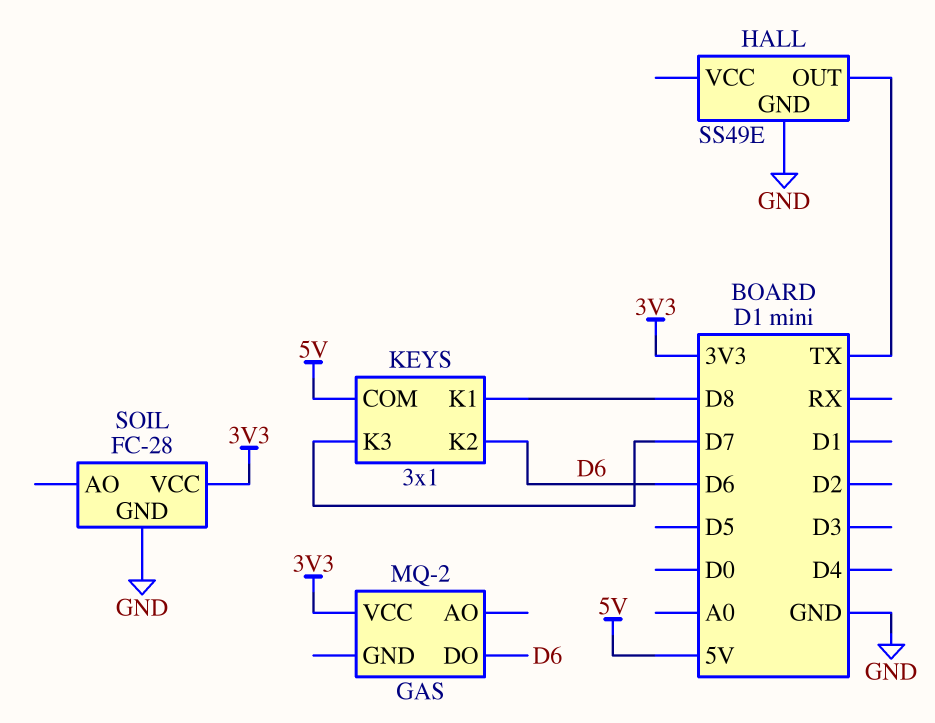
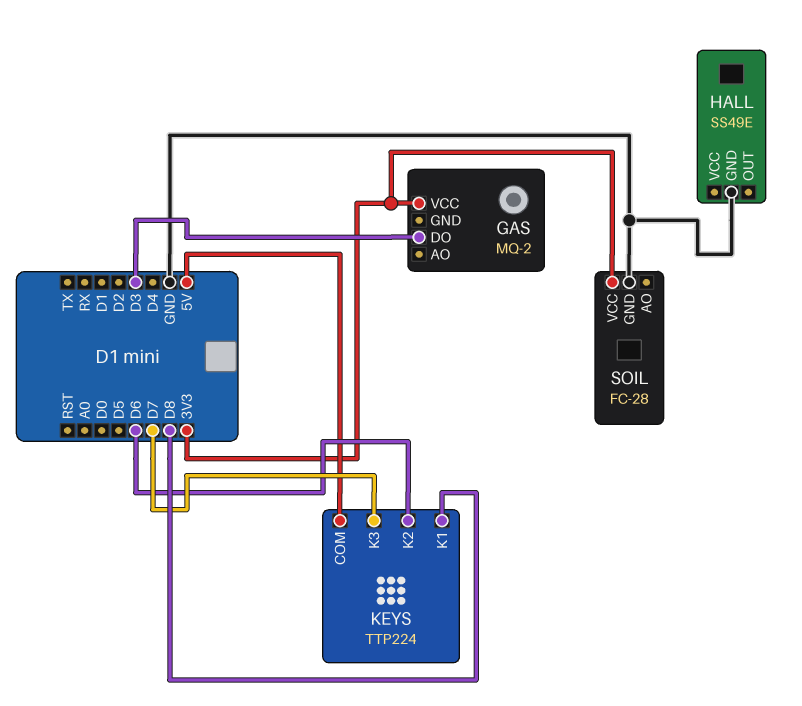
GAS pin DO: D6 -> D3
HALL pin OUT: TX -> none
KEYS: 3x1 -> TTP224

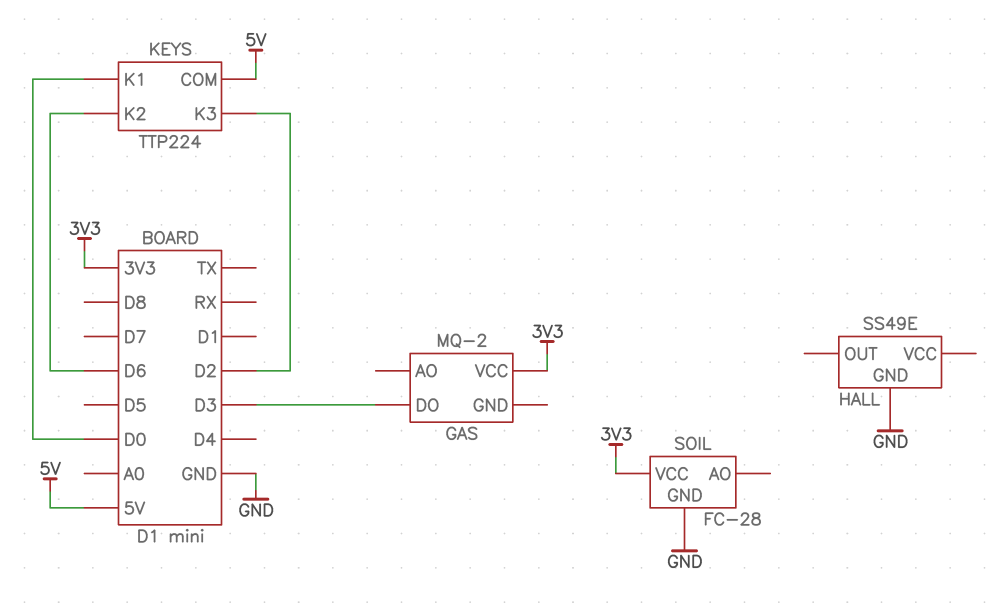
KEYS pin K1: D8 -> D0
KEYS pin K3: D7 -> D2

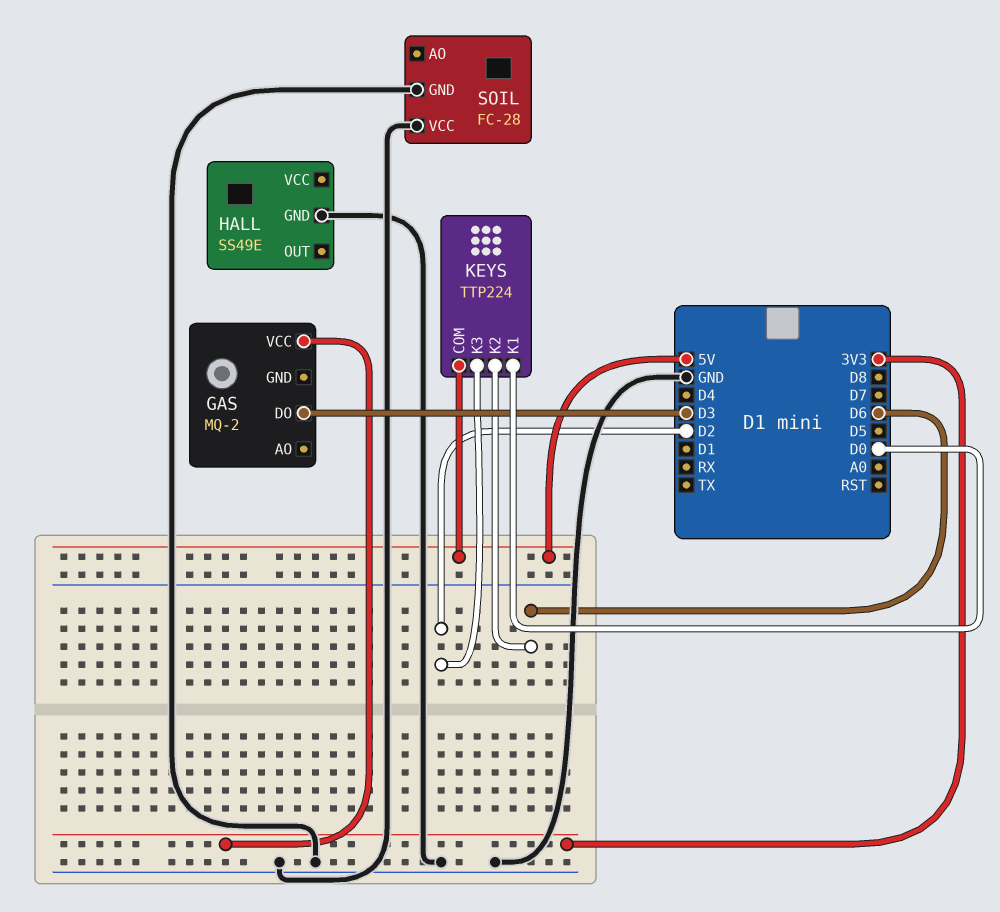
SOIL pin VCC: 3V3 -> GND

